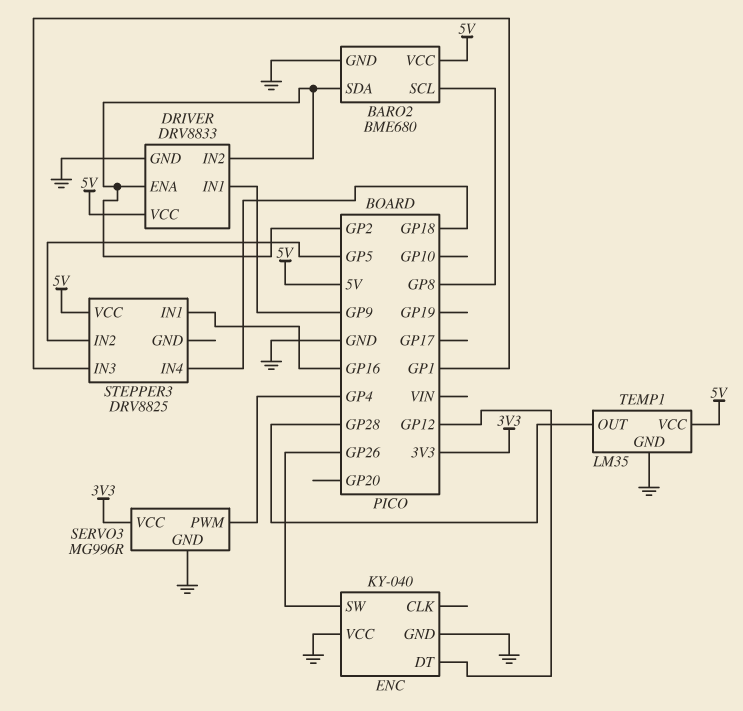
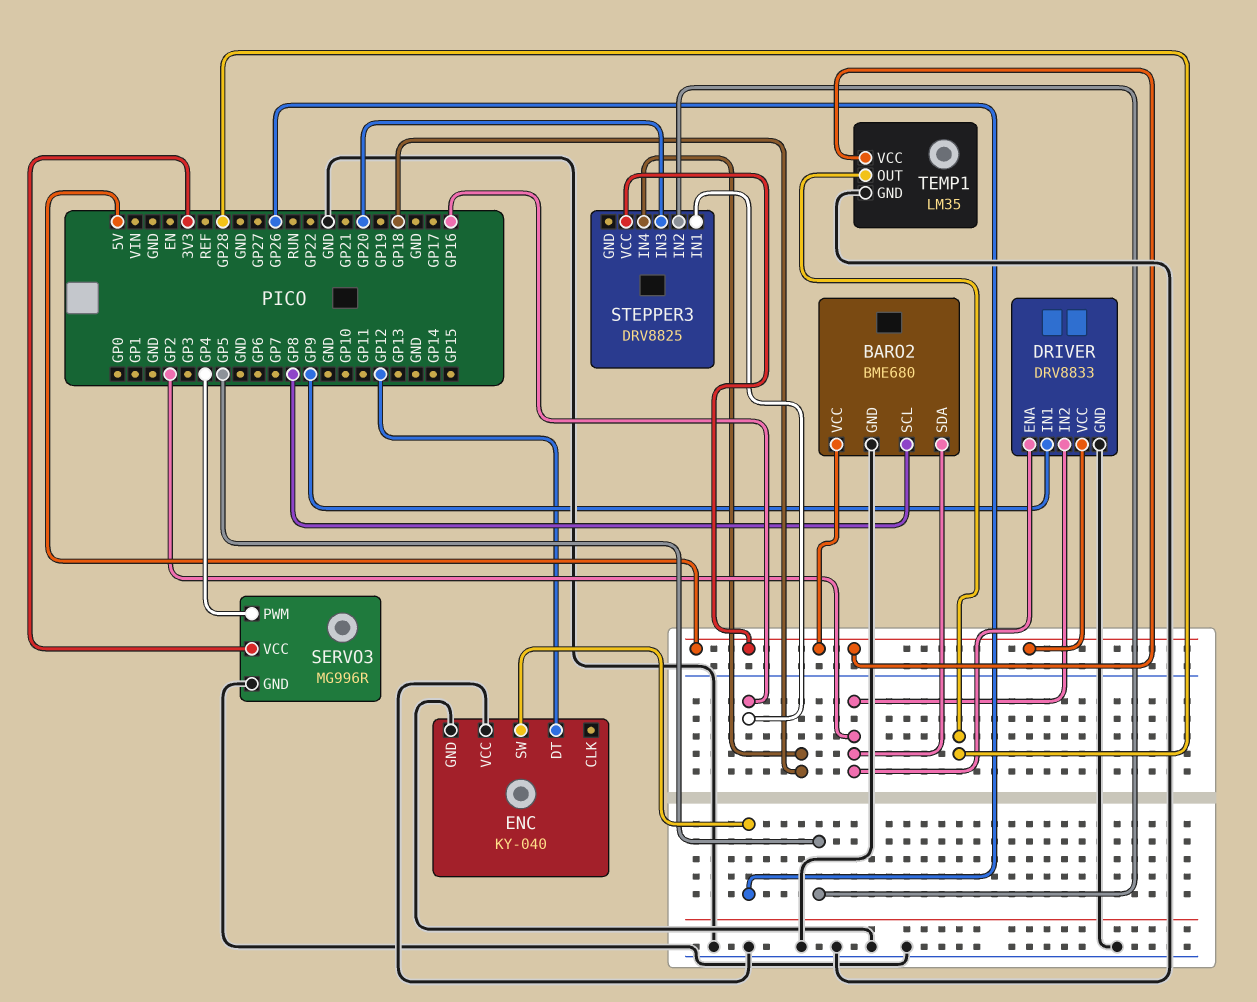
STEPPER3 pin IN3: GP1 -> GP20

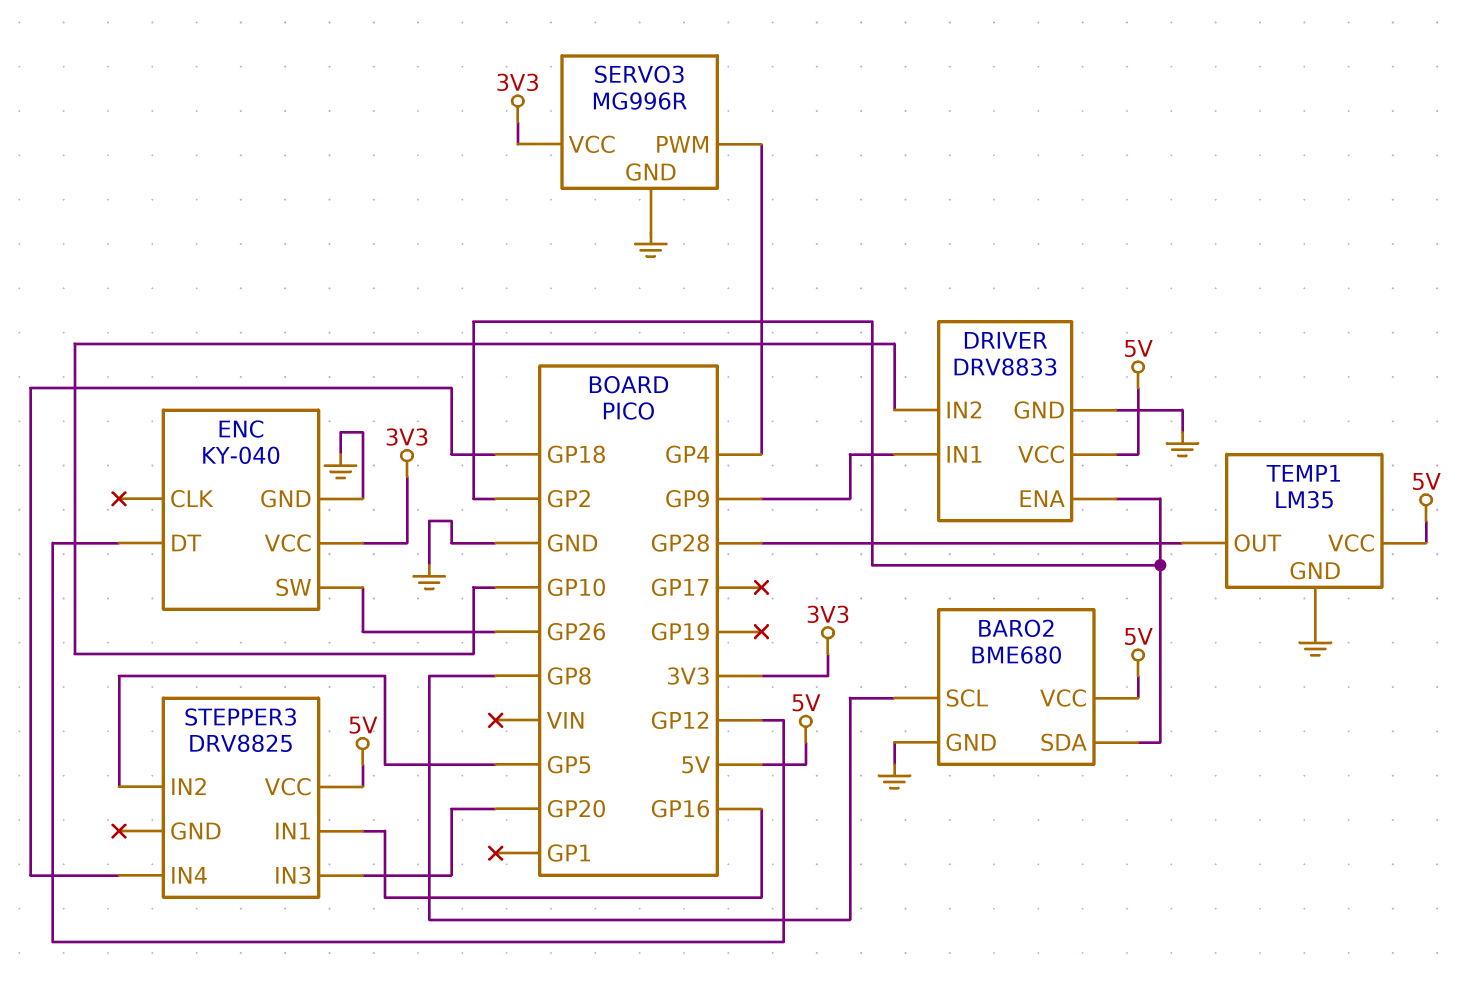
DRIVER pin IN2: GP2 -> GP10
ENC pin VCC: GND -> 3V3

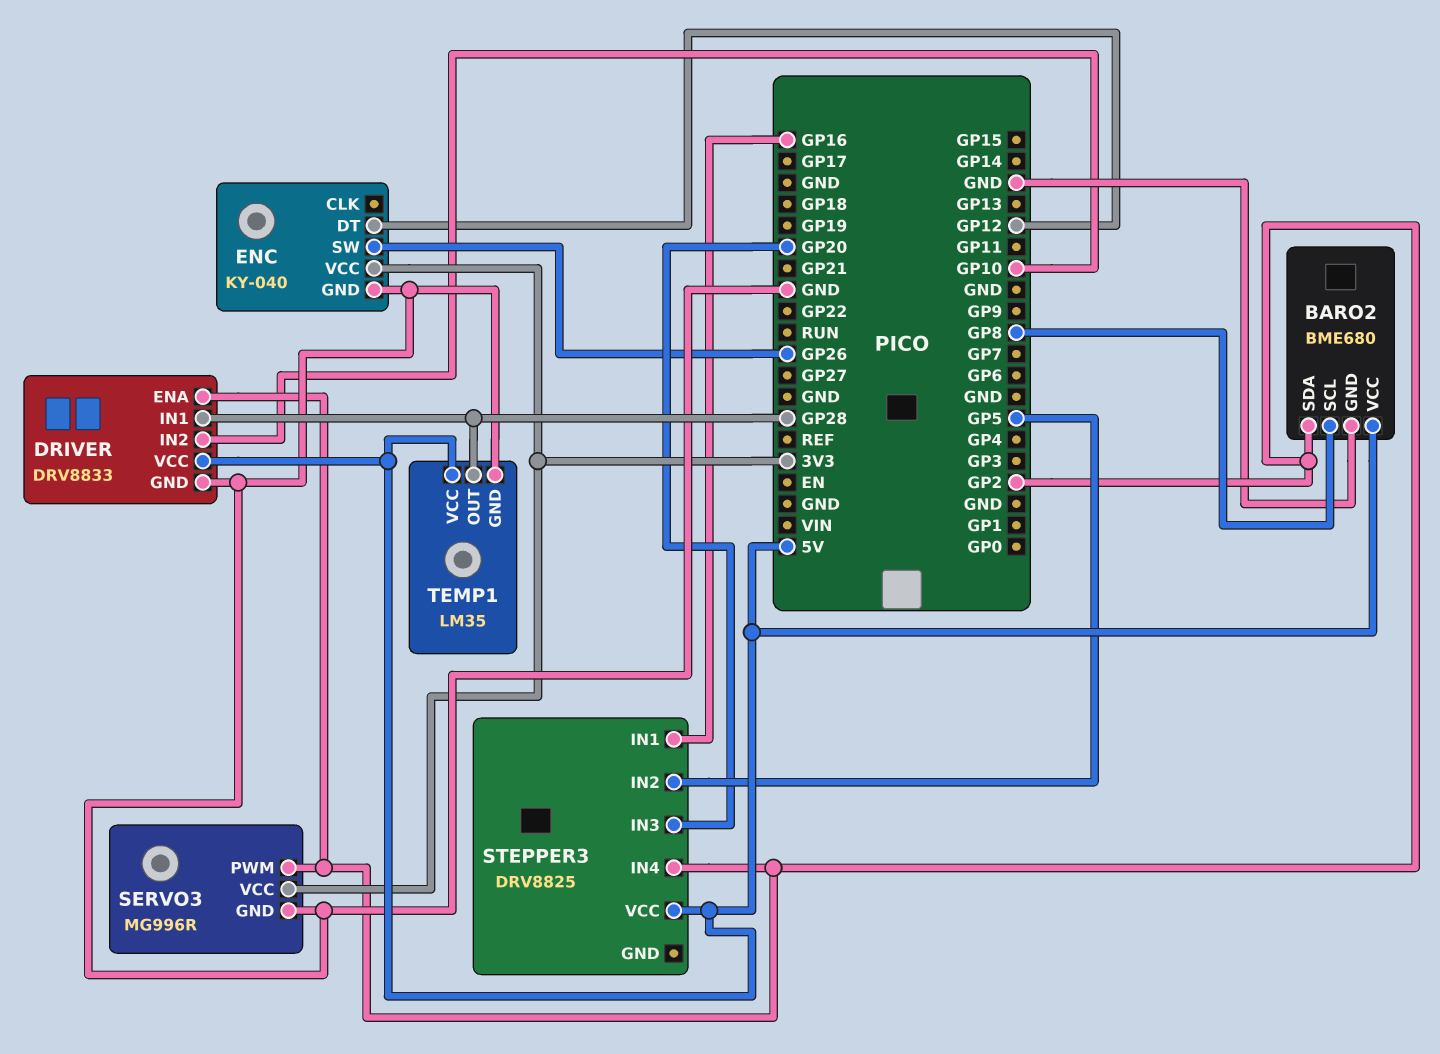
DRIVER pin IN1: GP9 -> GP28
SERVO3 pin PWM: GP4 -> GP2
STEPPER3 pin IN4: GP18 -> GP2

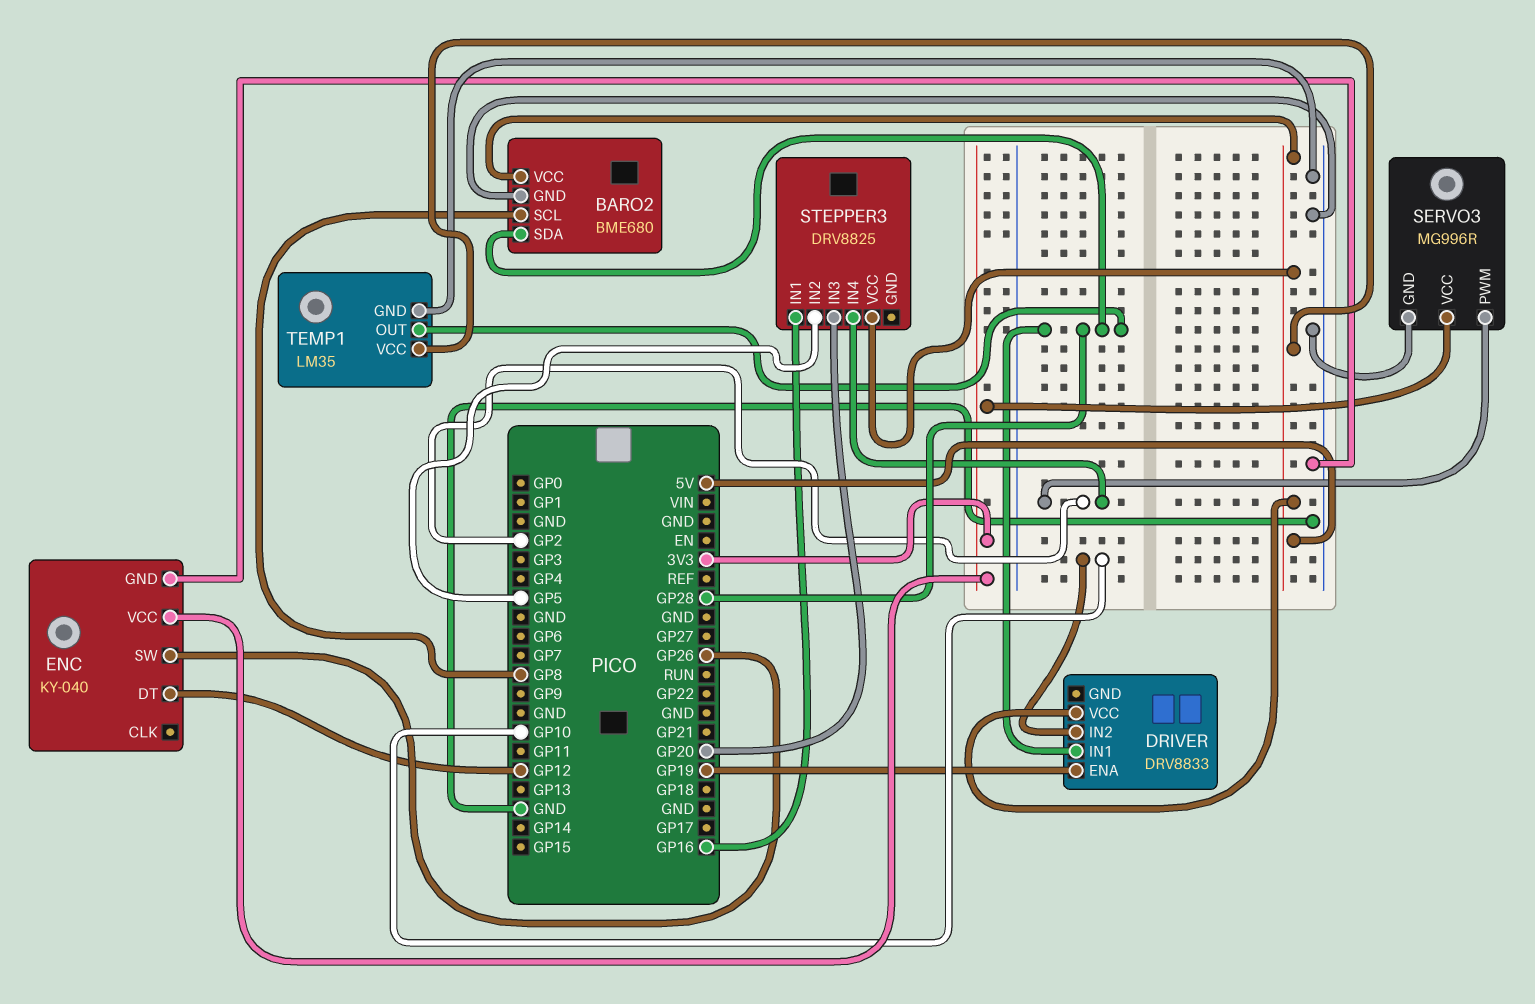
BARO2 pin SDA: GP2 -> GP28
DRIVER pin ENA: GP2 -> GP19
DRIVER pin GND: GND -> none

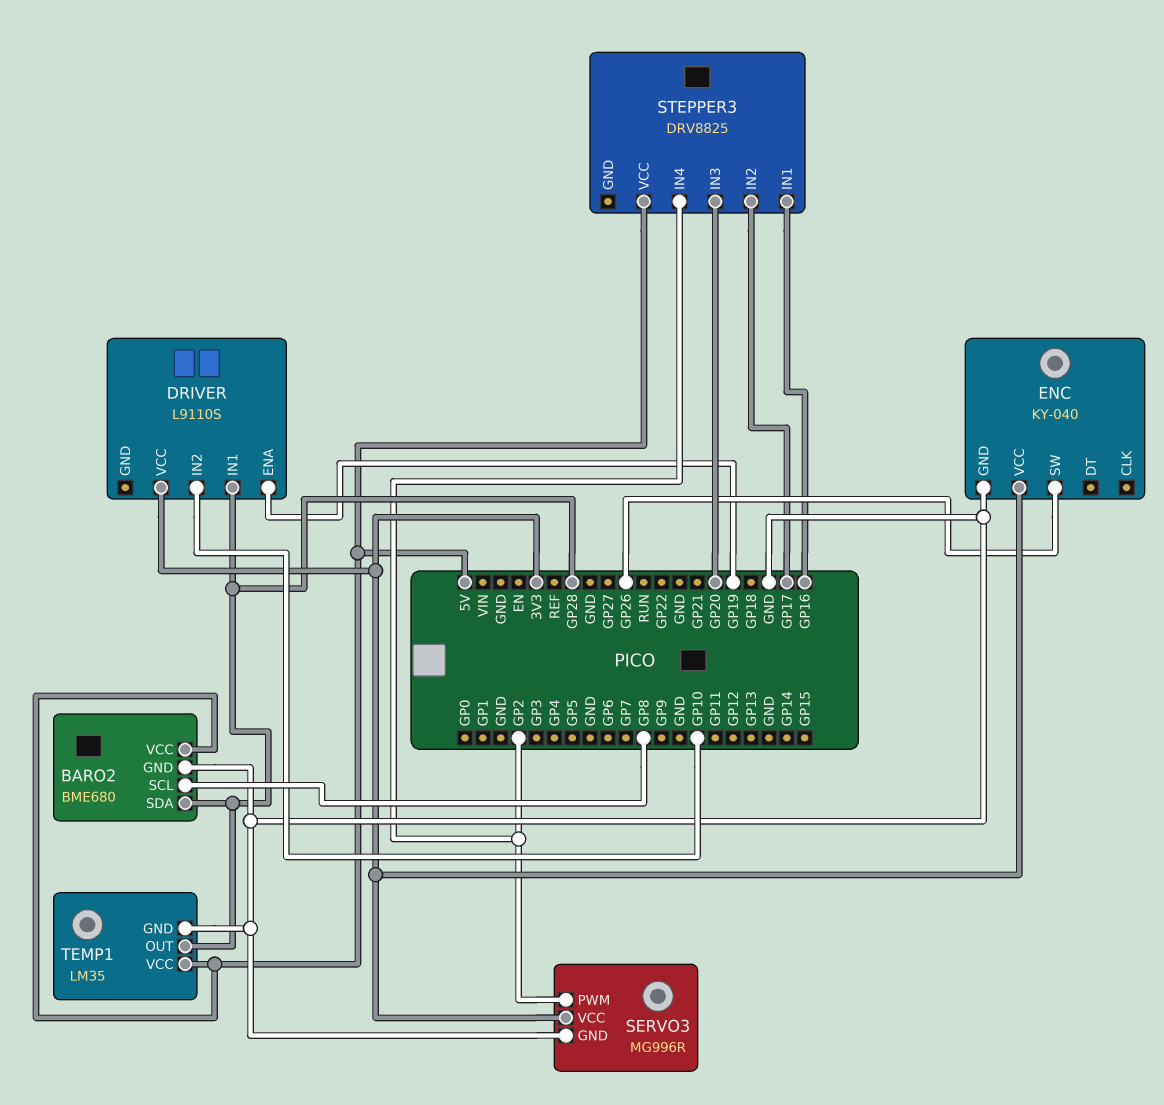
DRIVER: DRV8833 -> L9110S
DRIVER pin VCC: 5V -> 3V3
ENC pin DT: GP12 -> none
STEPPER3 pin IN2: GP5 -> GP17

